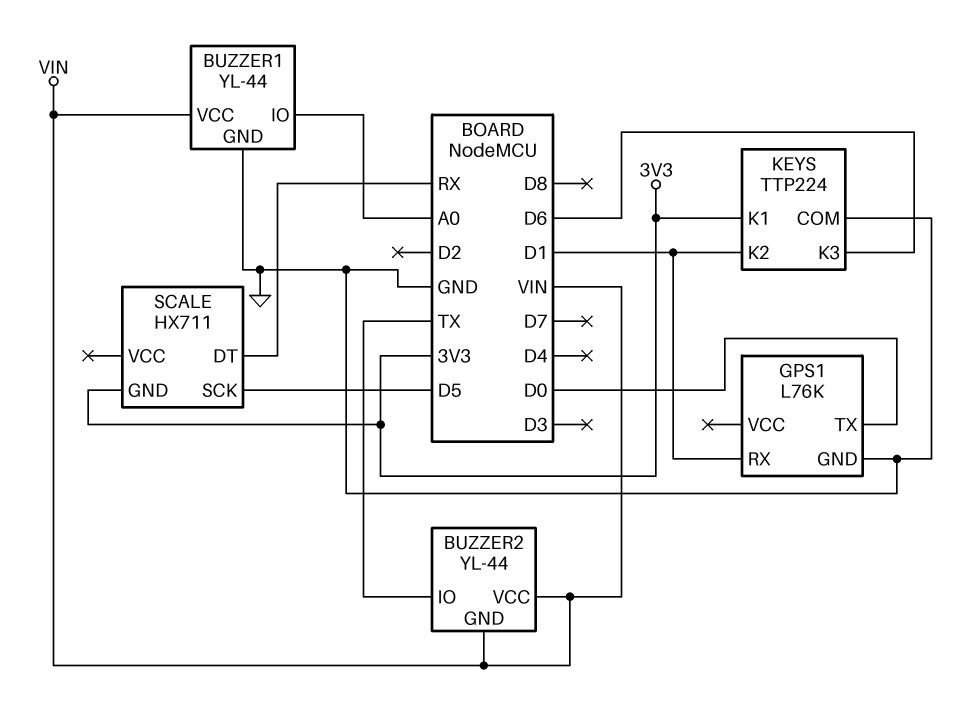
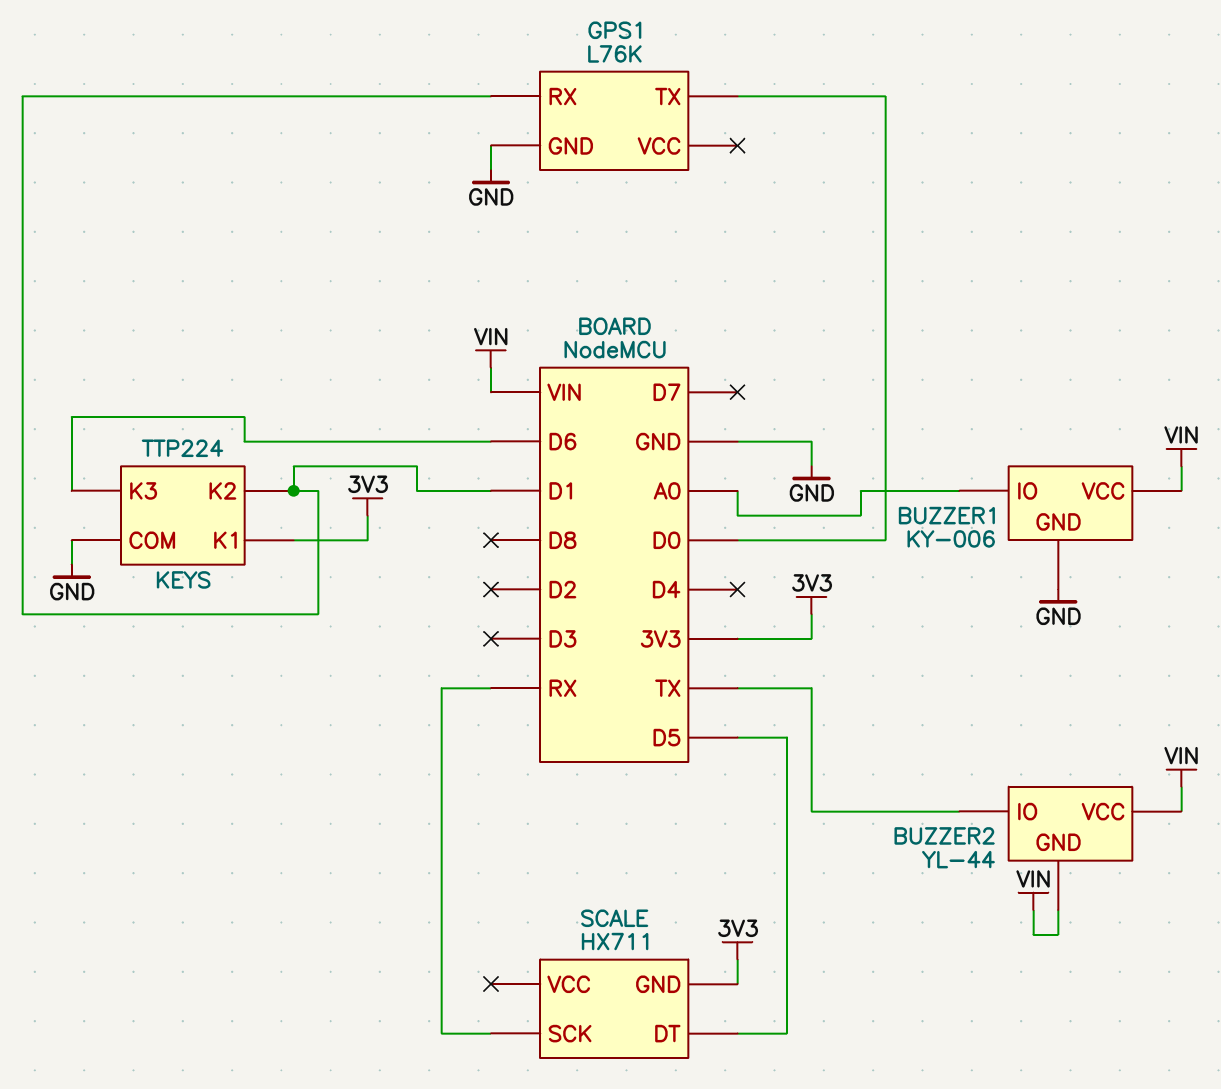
BUZZER1: YL-44 -> KY-006
SCALE pin DT: RX -> D5
SCALE pin SCK: D5 -> RX

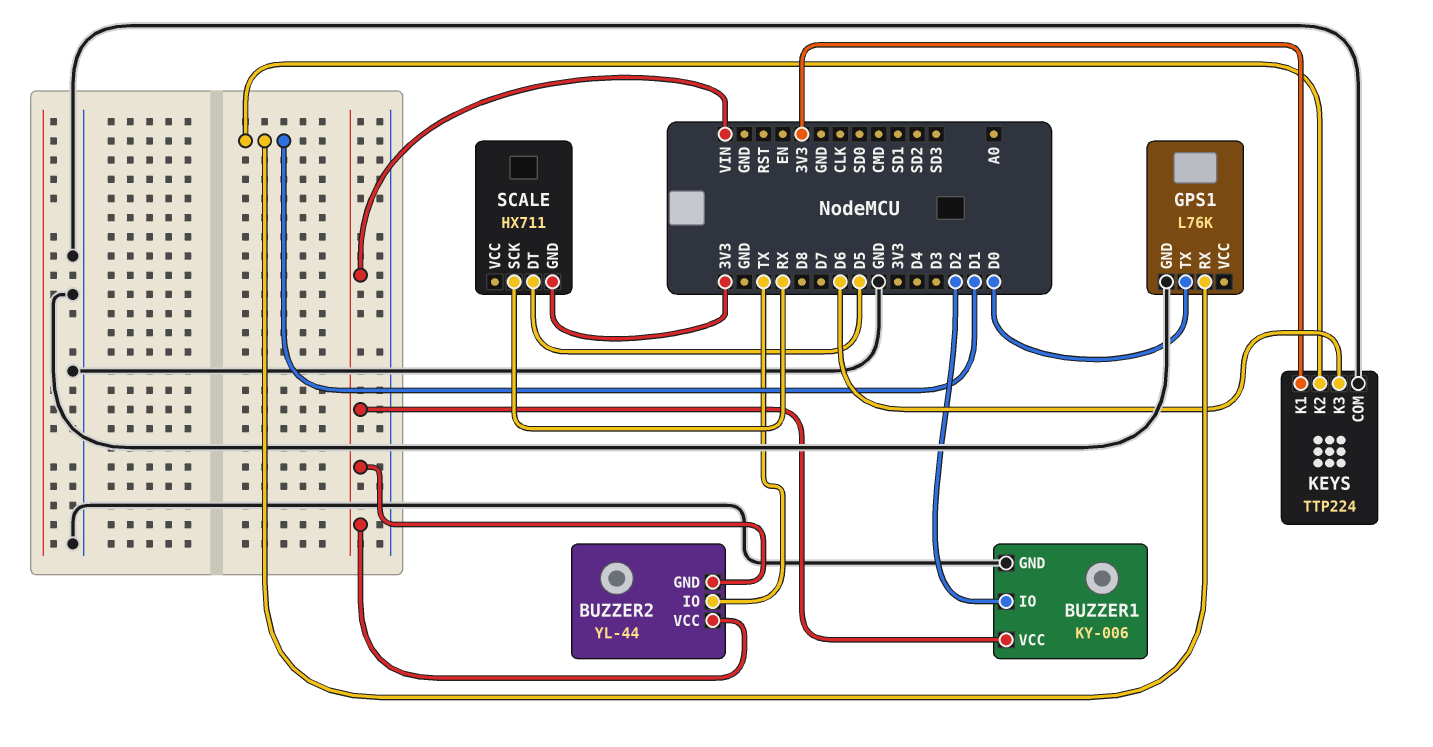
BUZZER1 pin IO: A0 -> D2

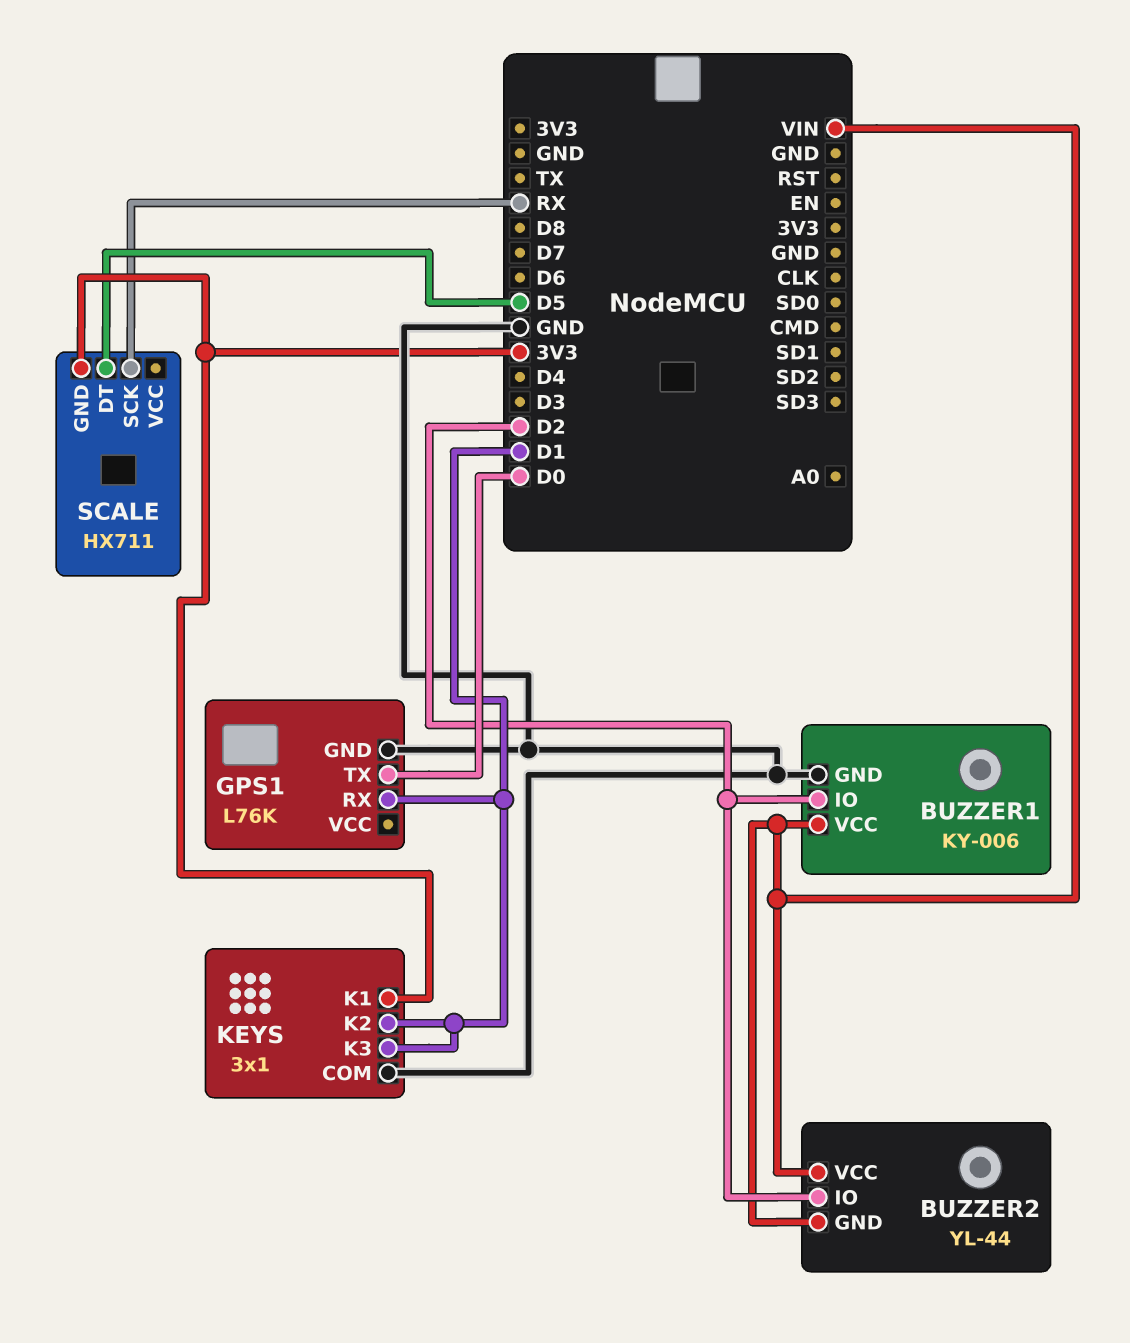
BUZZER2 pin IO: TX -> D2
KEYS: TTP224 -> 3x1
KEYS pin K3: D6 -> D1

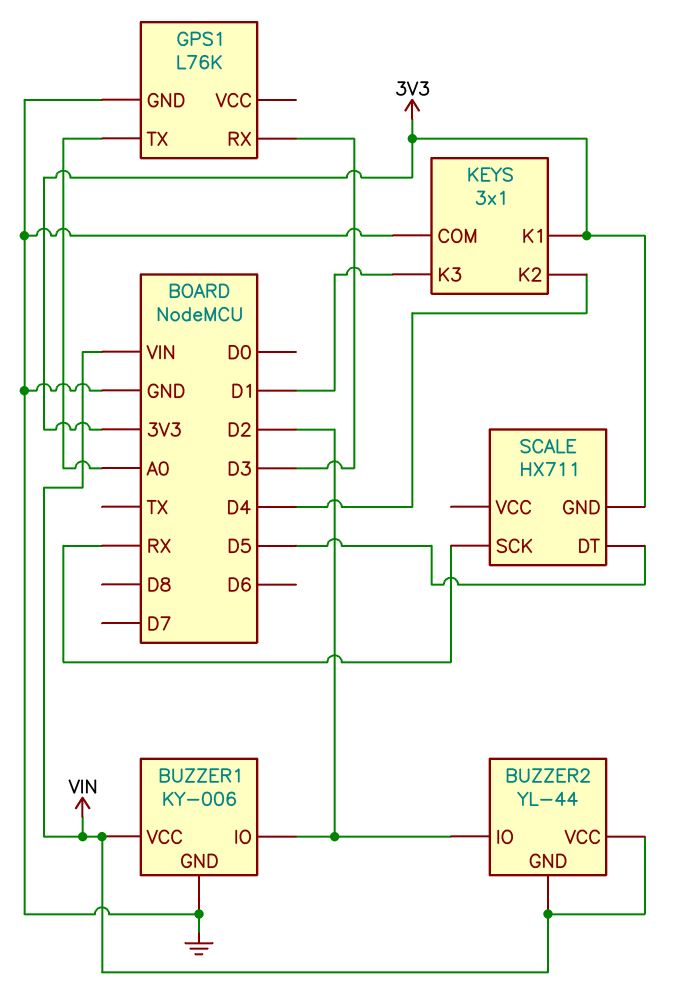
GPS1 pin RX: D1 -> D3
GPS1 pin TX: D0 -> A0
KEYS pin K2: D1 -> D4

